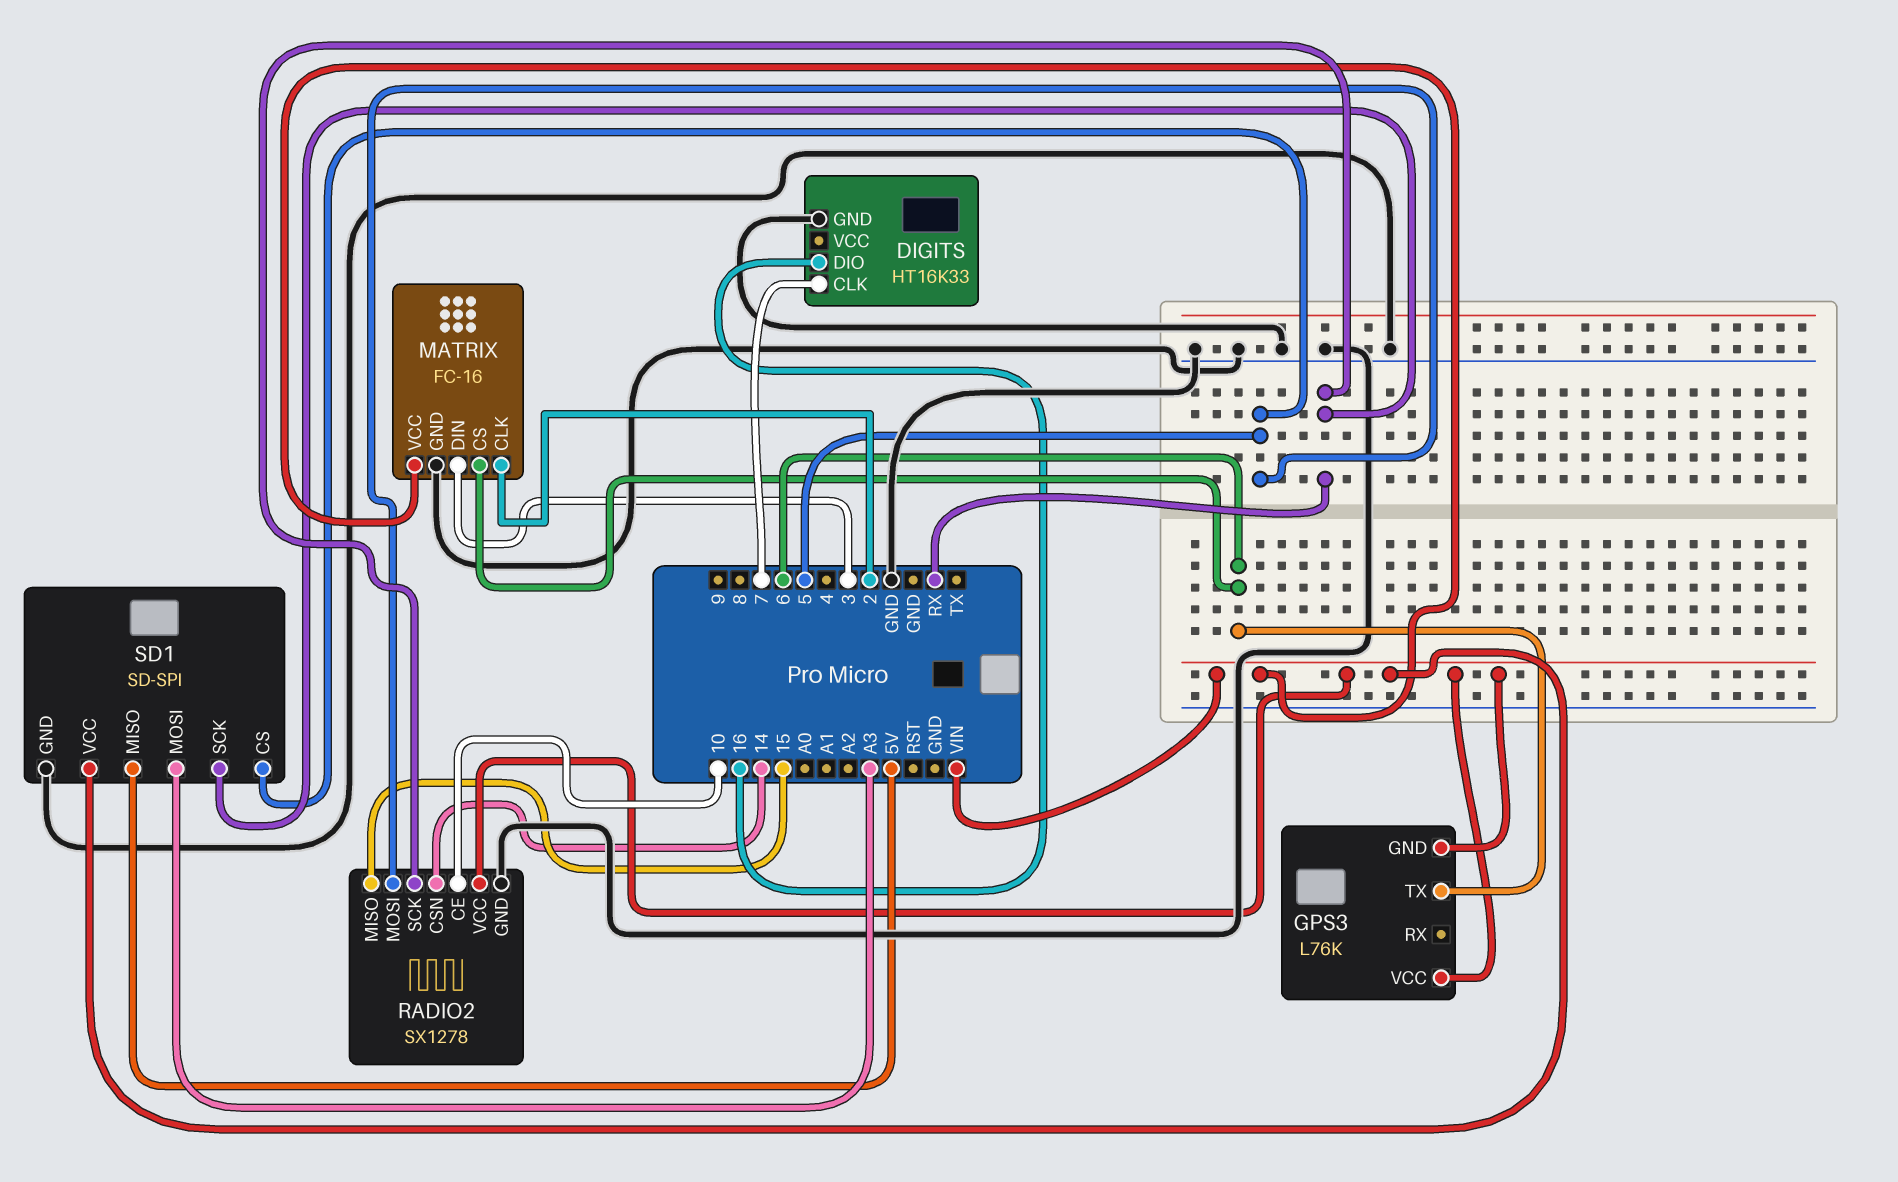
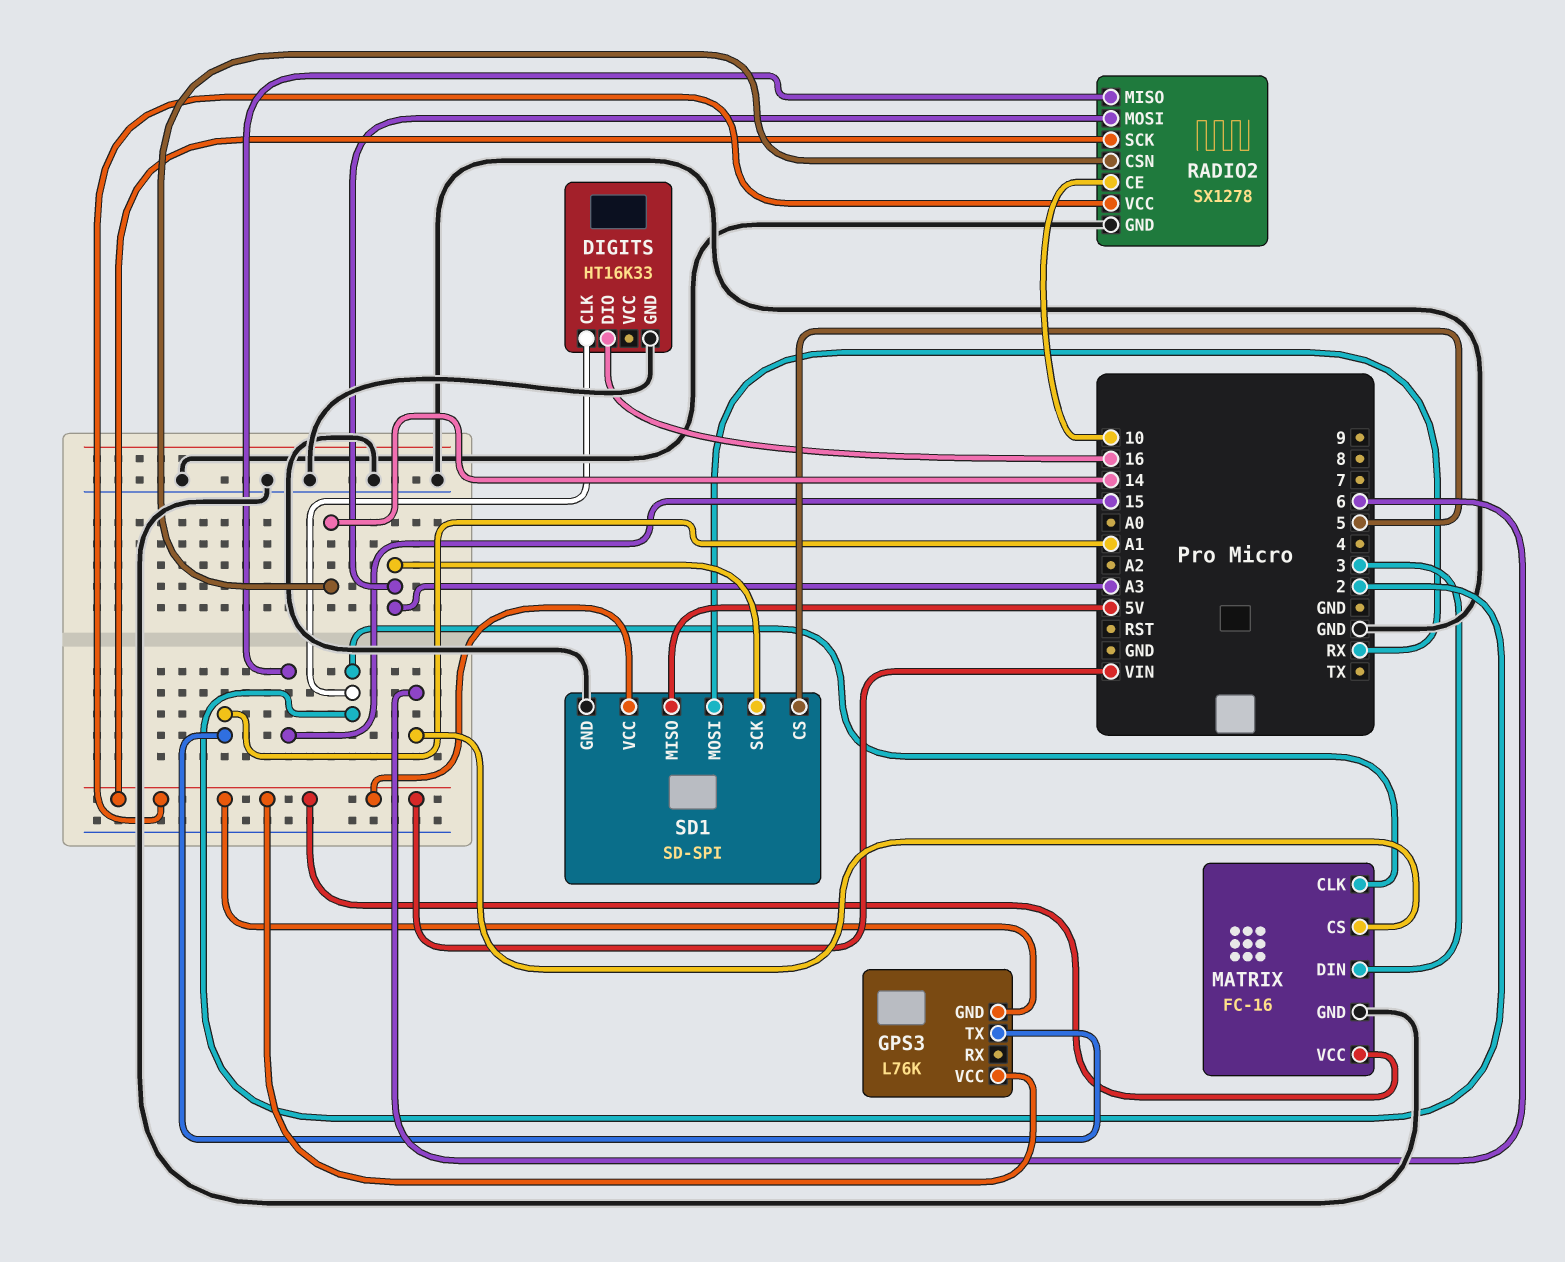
DIGITS pin CLK: 7 -> 2
GPS3 pin TX: 6 -> A1
RADIO2 pin MOSI: 5 -> A3
RADIO2 pin SCK: RX -> VIN
SD1 pin MOSI: A3 -> RX
SD1 pin SCK: RX -> A3

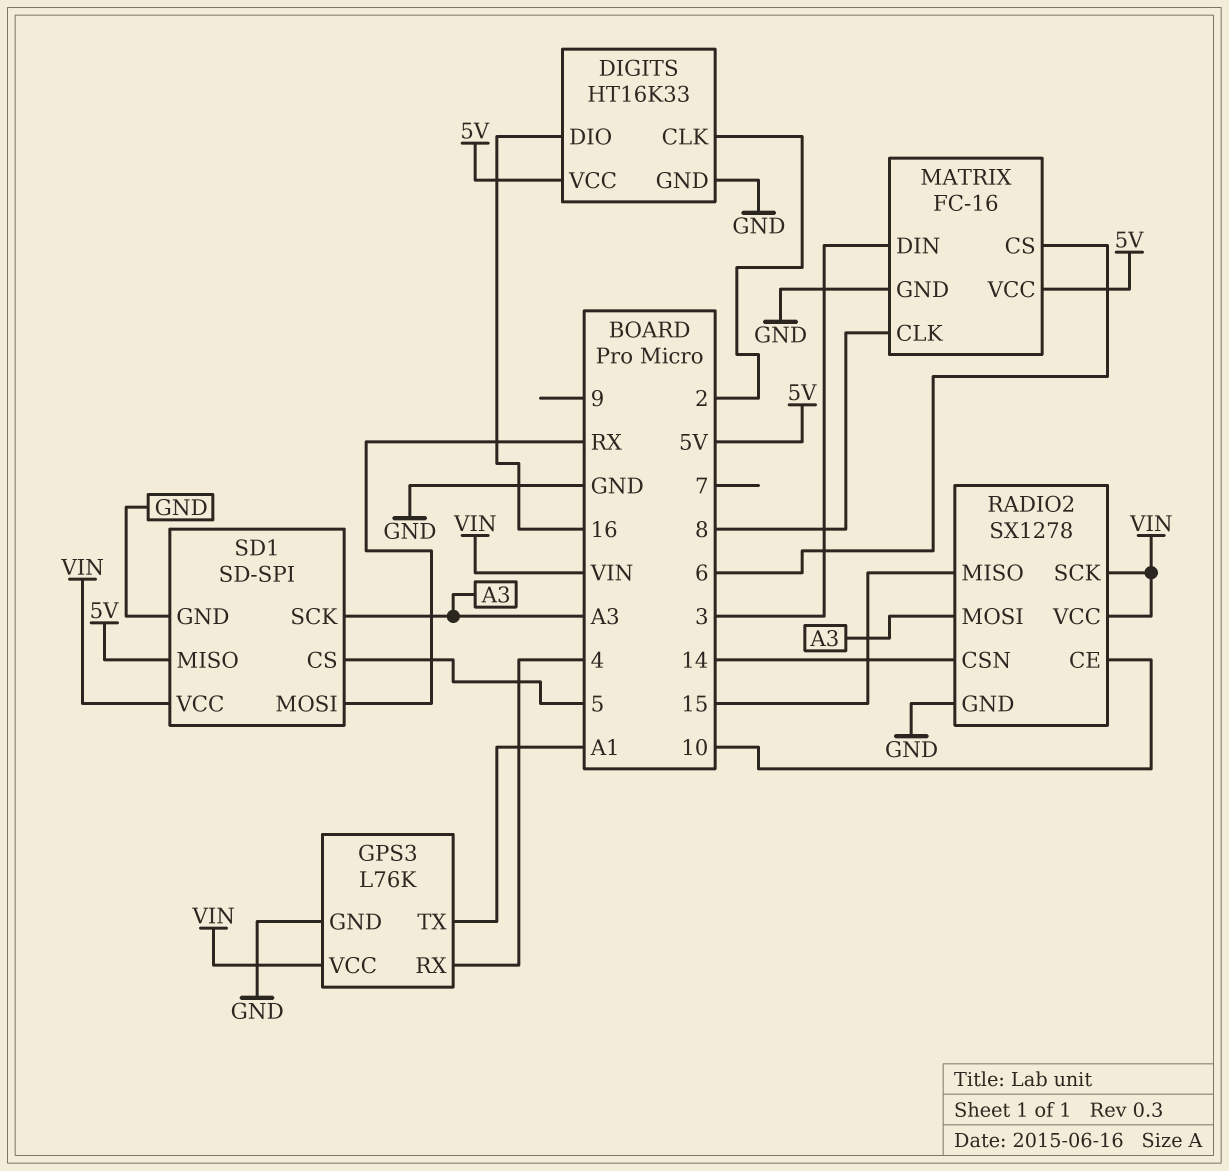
DIGITS pin VCC: none -> 5V
GPS3 pin GND: VIN -> GND
GPS3 pin RX: none -> 4
MATRIX pin CLK: 2 -> 8
MATRIX pin VCC: VIN -> 5V

